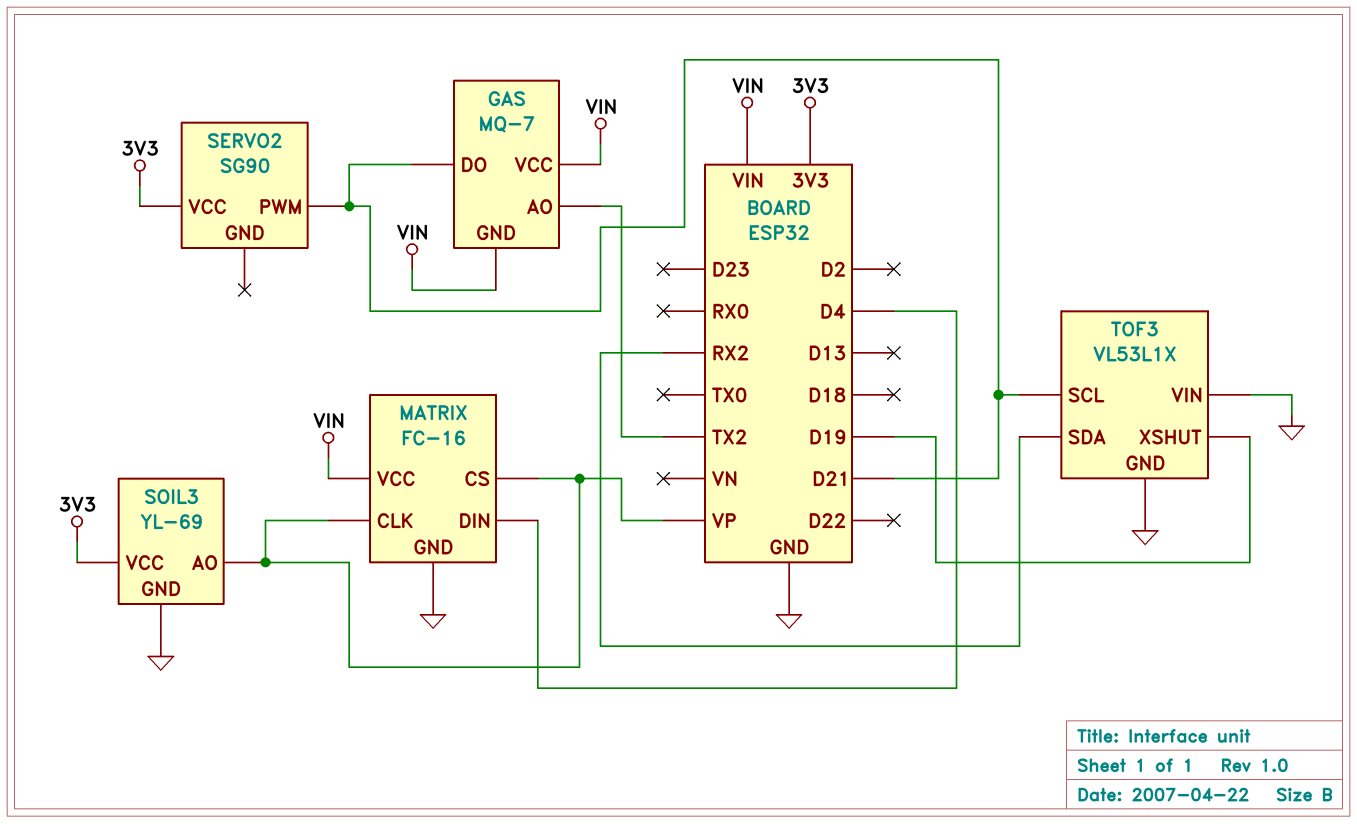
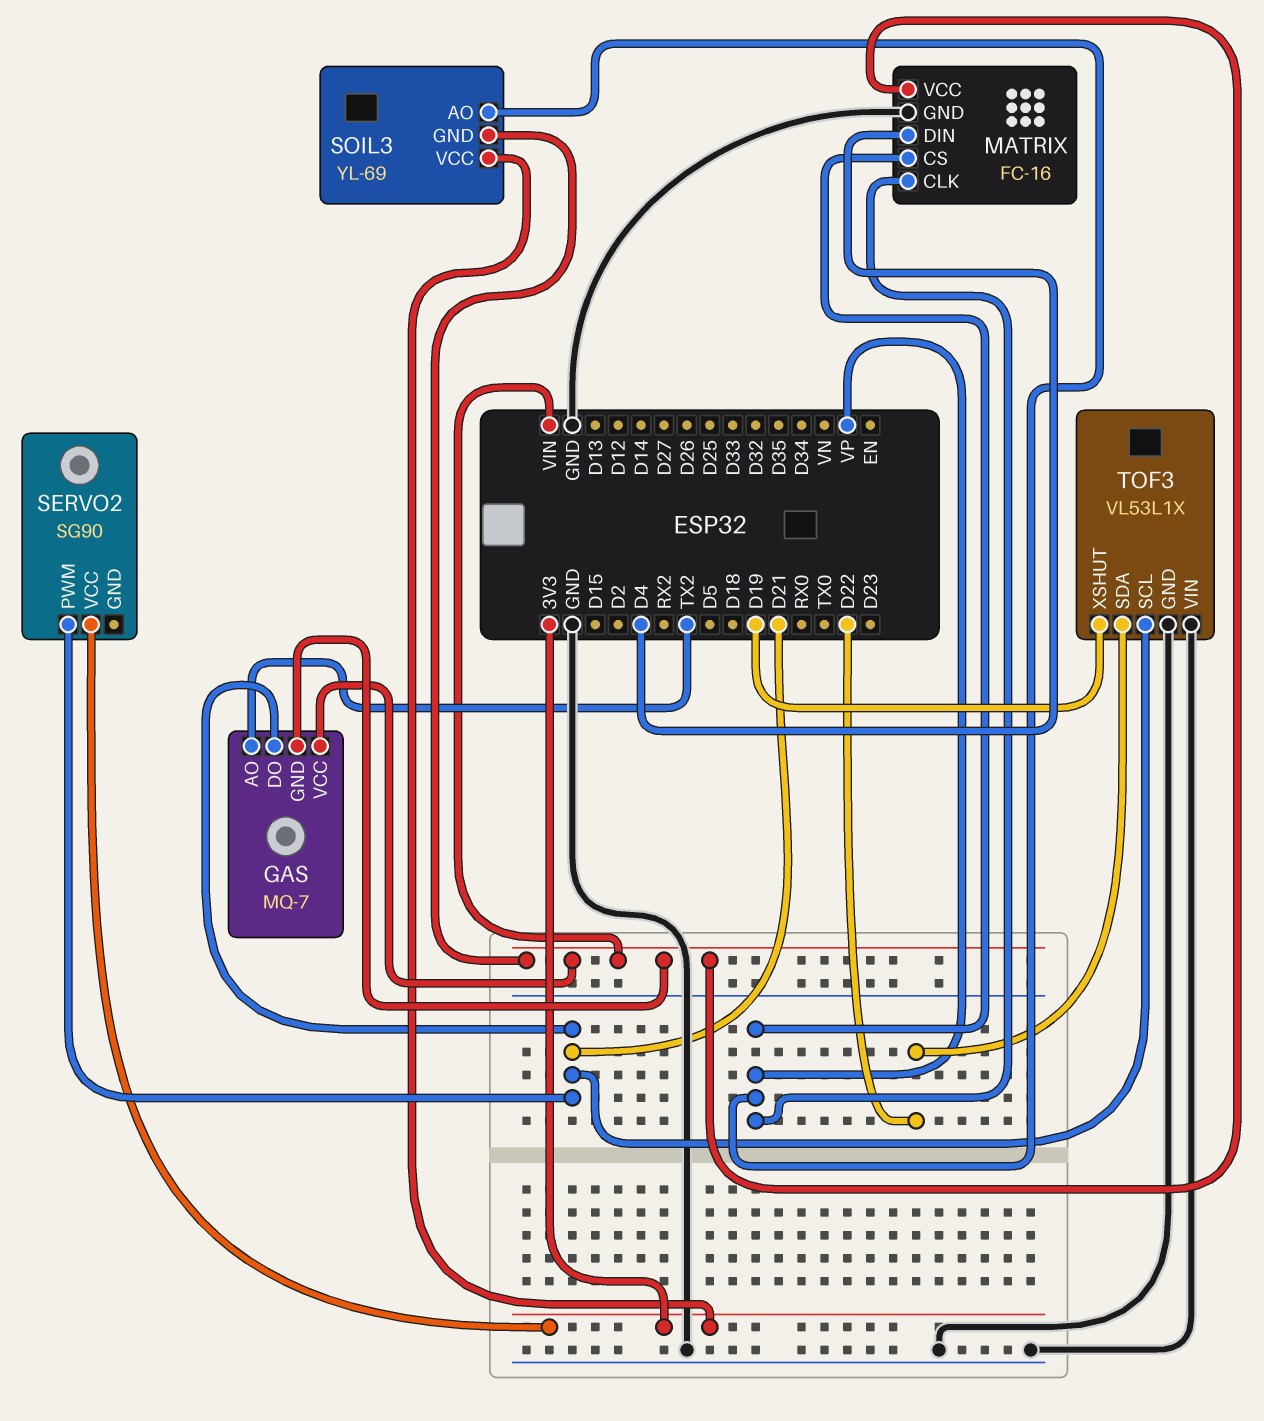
SOIL3 pin GND: GND -> VIN
TOF3 pin SDA: RX2 -> D22

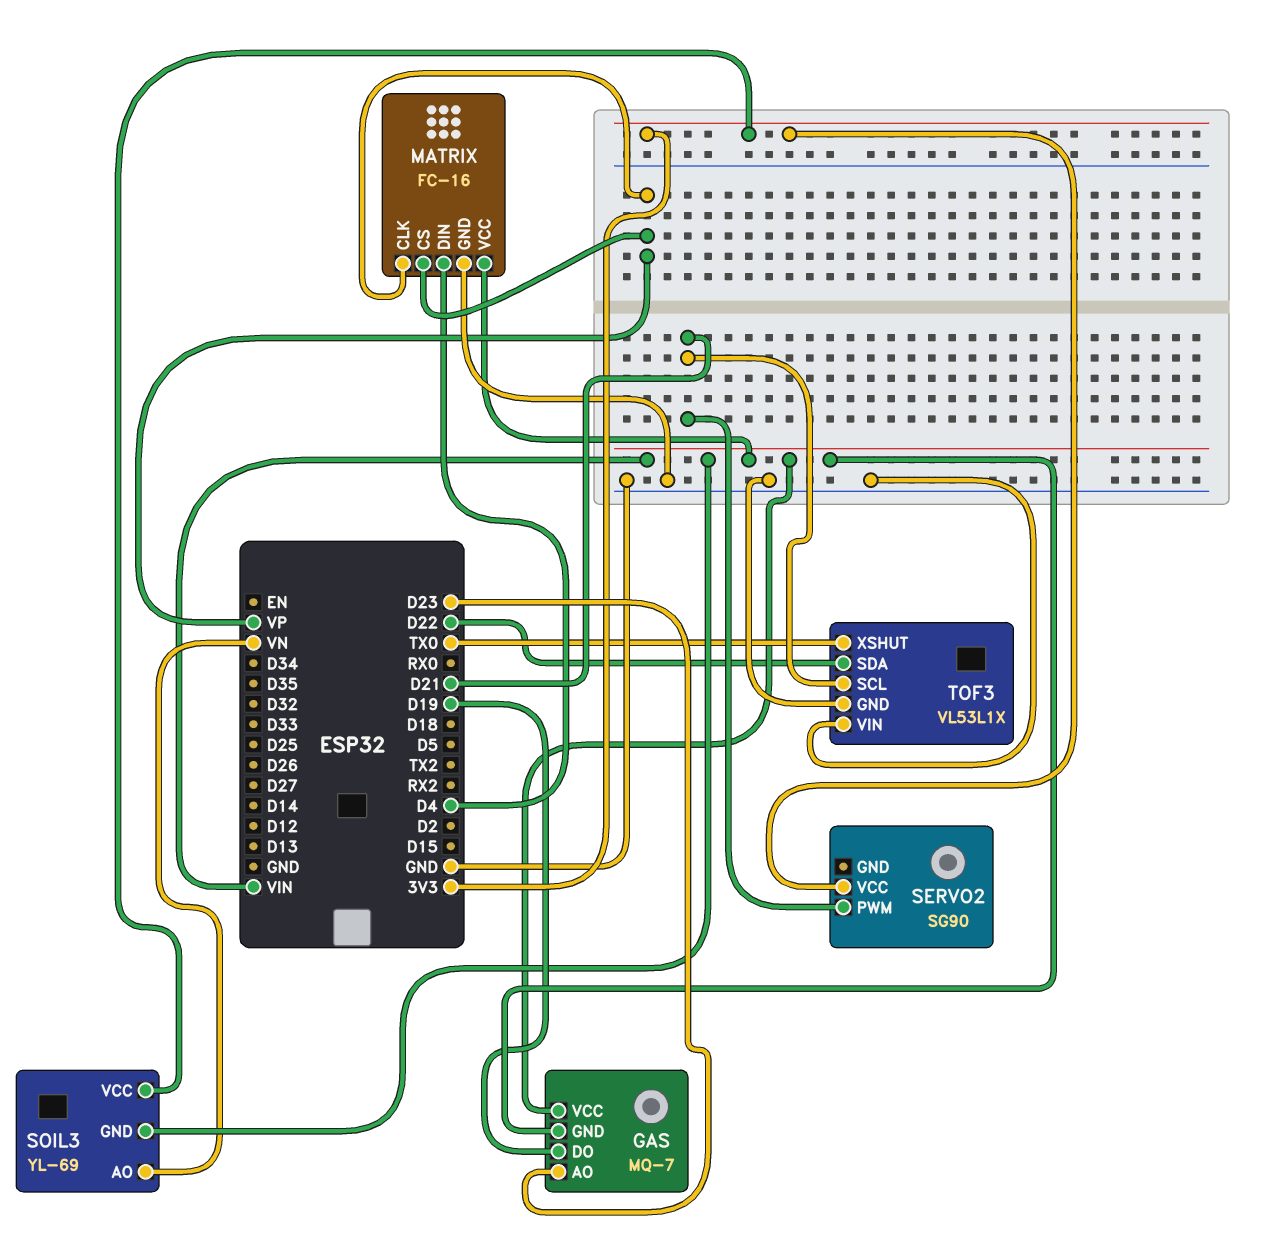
GAS pin AO: TX2 -> D23
GAS pin DO: D21 -> D19
SOIL3 pin AO: VP -> VN
TOF3 pin XSHUT: D19 -> TX0

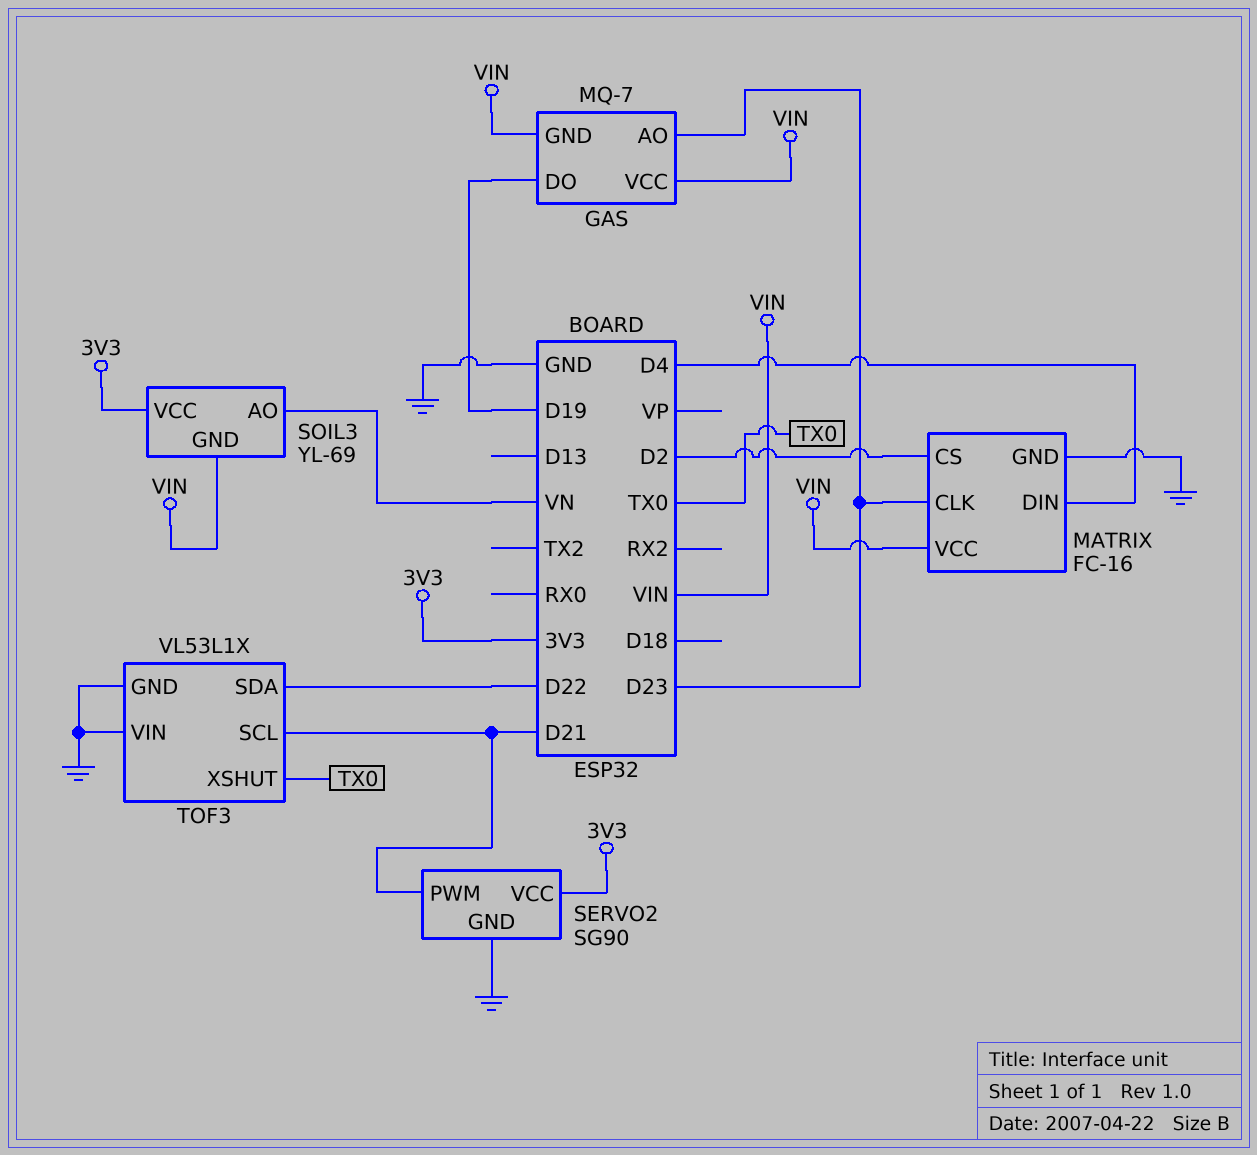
MATRIX pin CLK: VP -> D23
MATRIX pin CS: VP -> D2
SERVO2 pin GND: none -> GND

